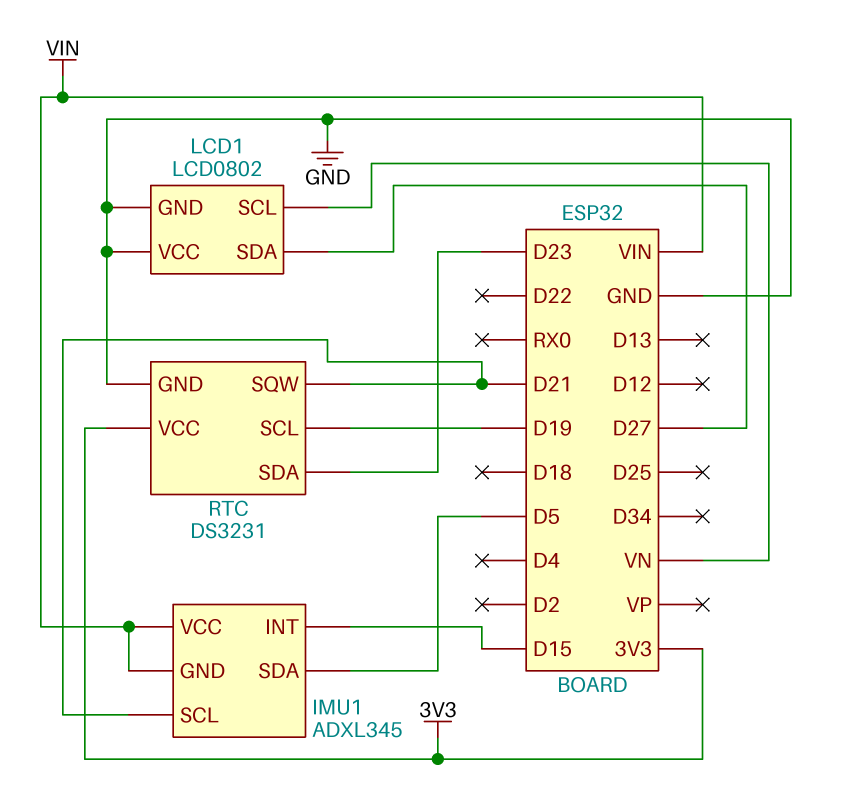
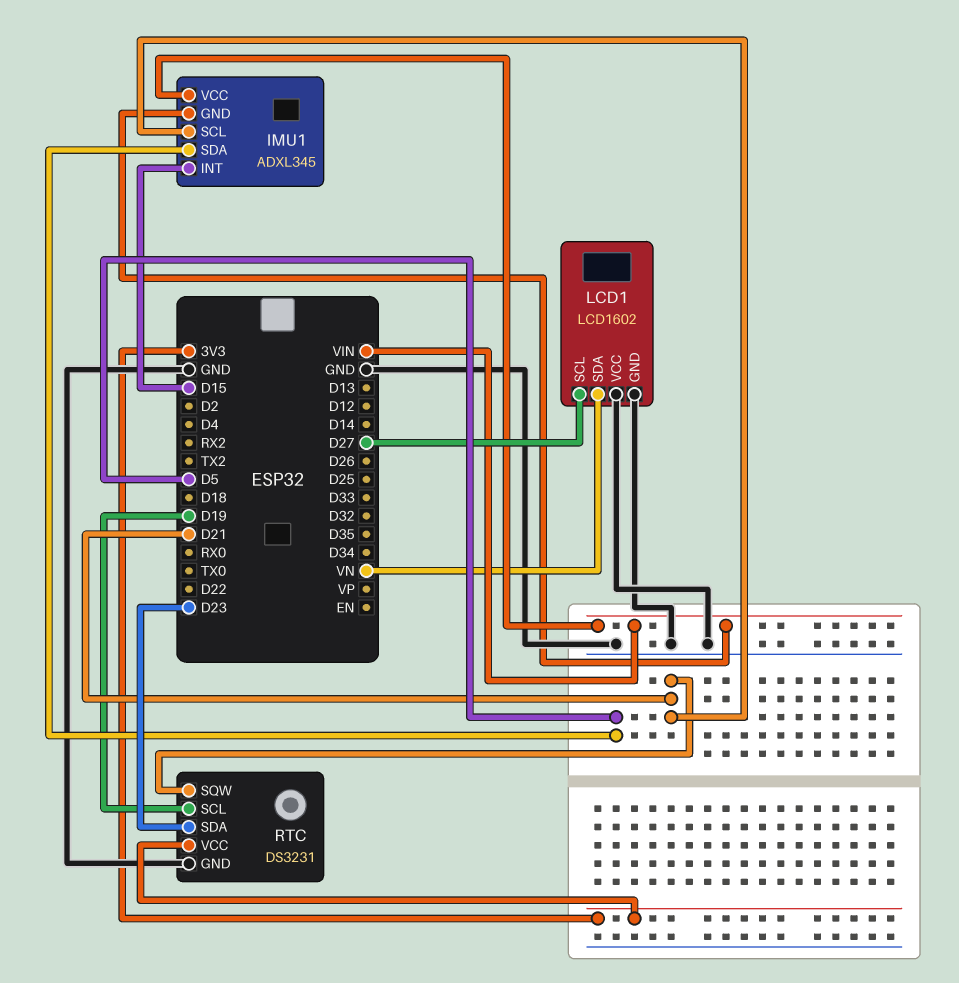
LCD1: LCD0802 -> LCD1602
LCD1 pin SCL: VN -> D27
LCD1 pin SDA: D27 -> VN

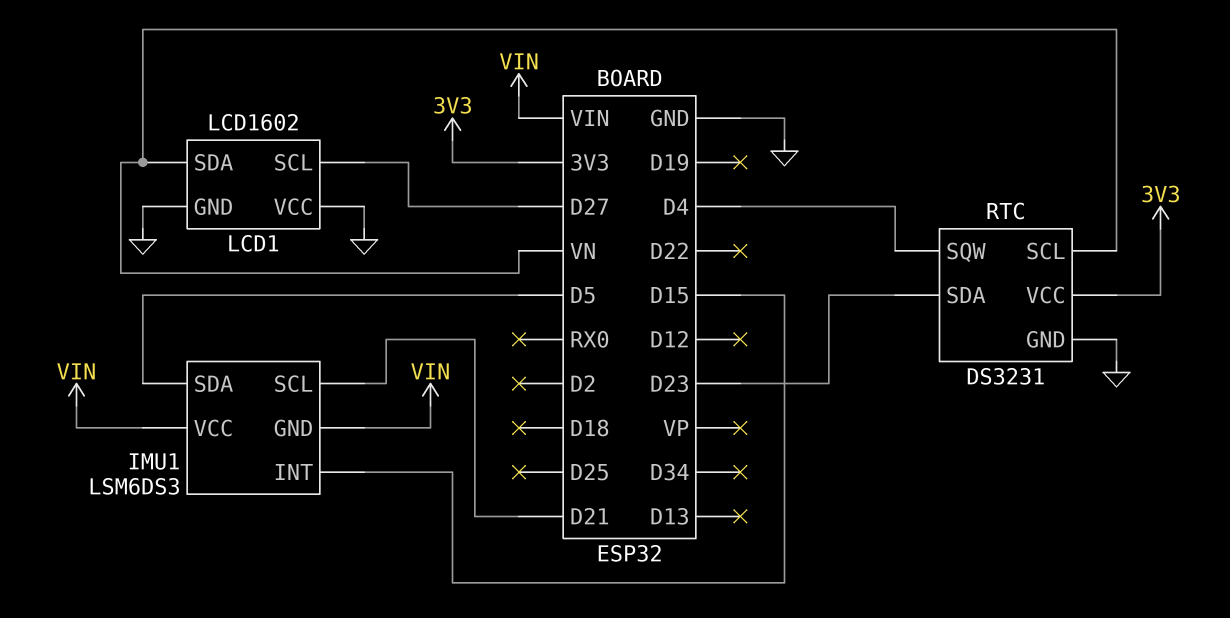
IMU1: ADXL345 -> LSM6DS3
RTC pin SCL: D19 -> VN
RTC pin SQW: D21 -> D4

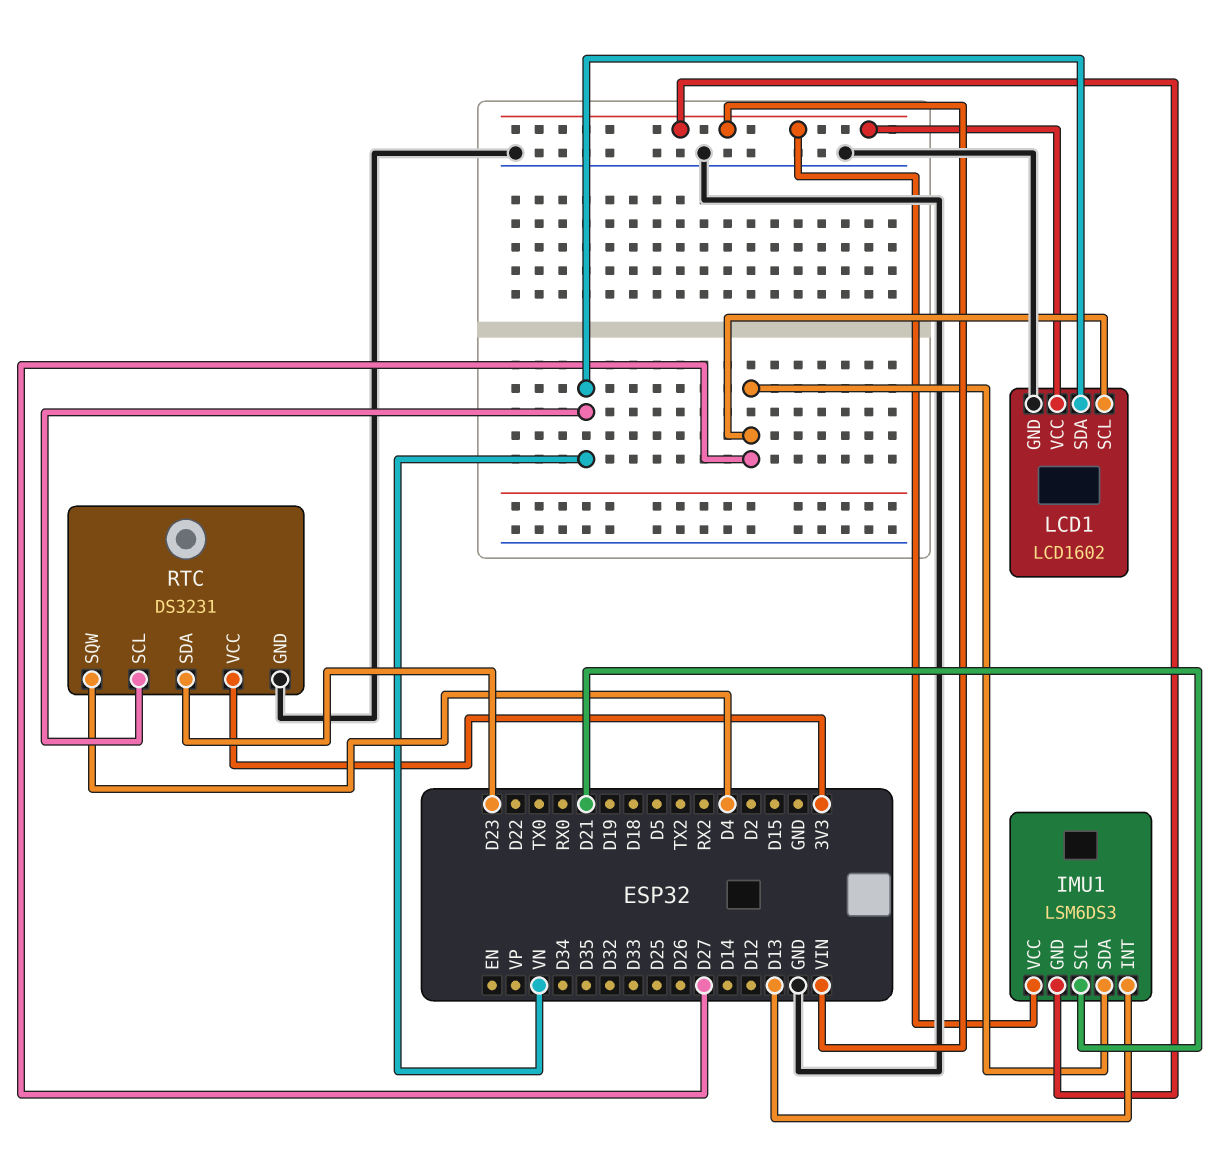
IMU1 pin INT: D15 -> D13
IMU1 pin SDA: D5 -> D27
LCD1 pin VCC: GND -> VIN

